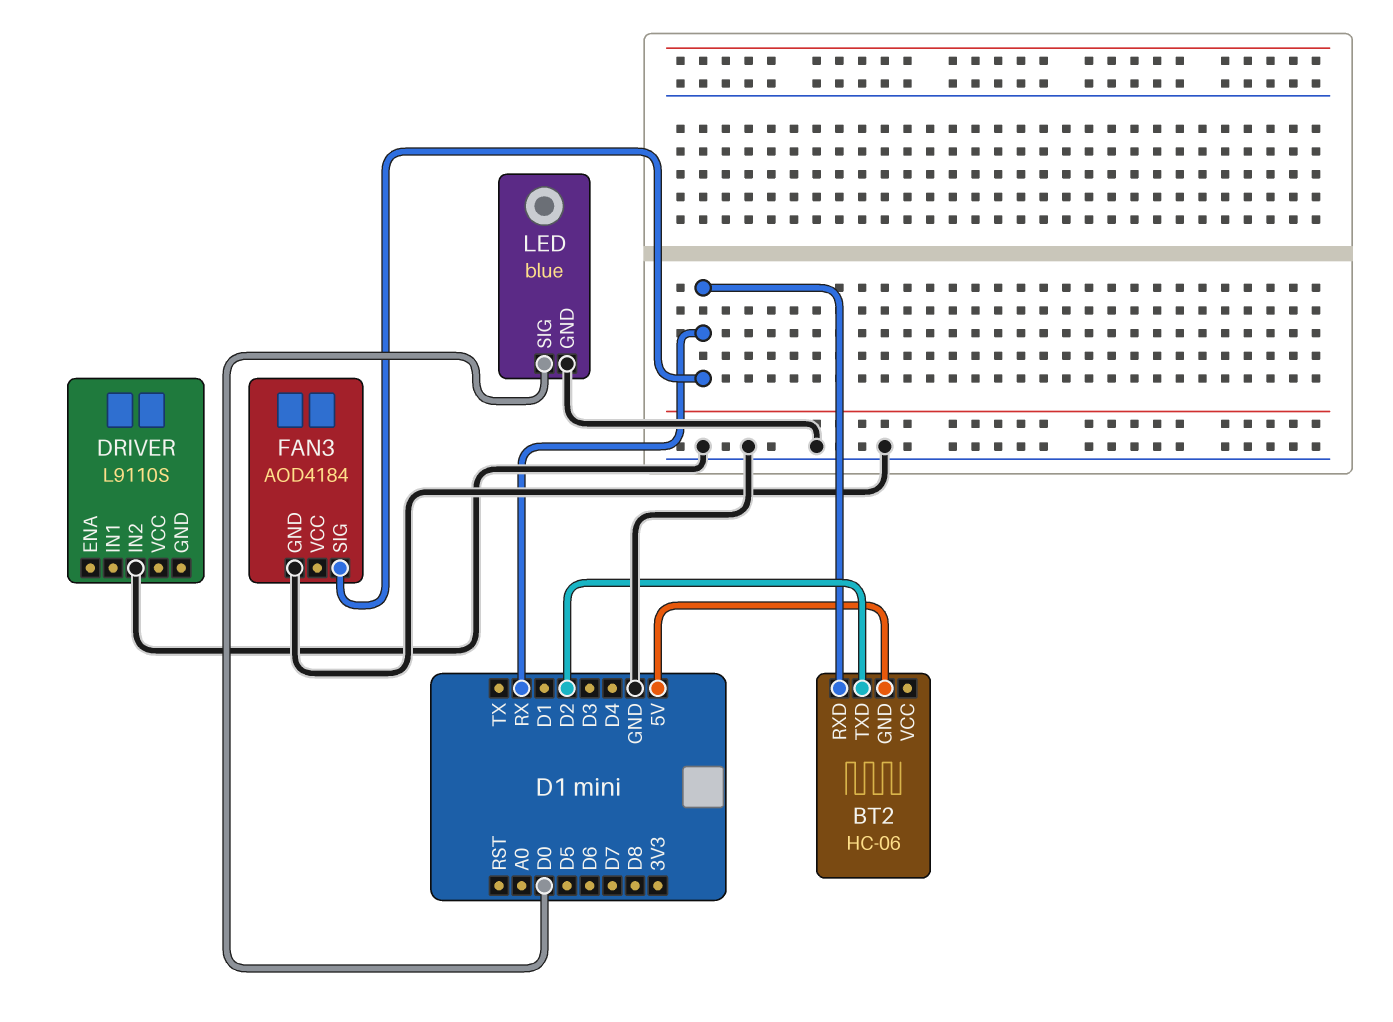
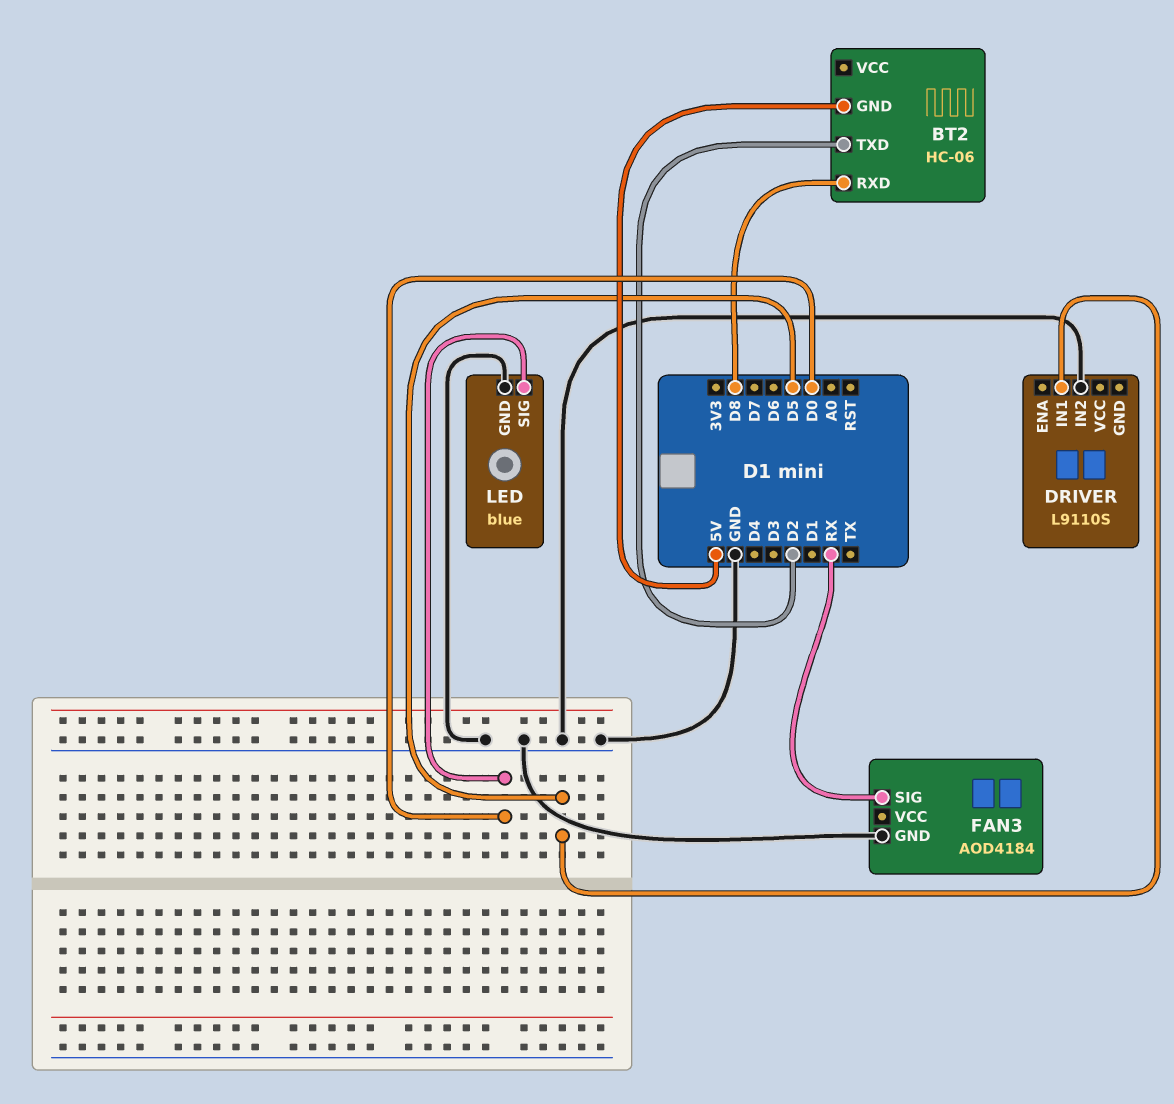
BT2 pin RXD: RX -> D8
DRIVER pin IN1: none -> D5

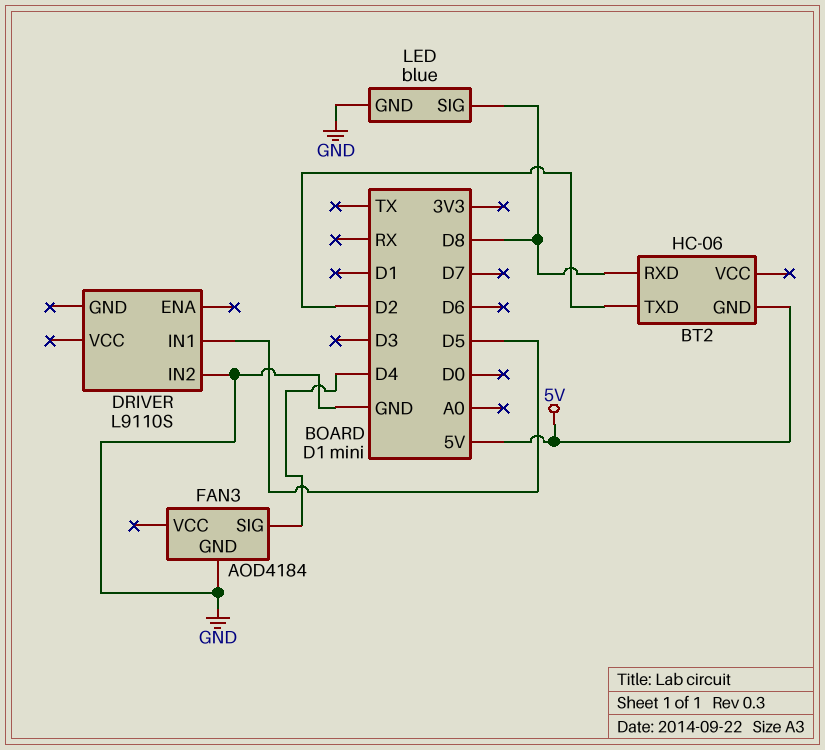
FAN3 pin SIG: RX -> D4
LED pin SIG: D0 -> D8

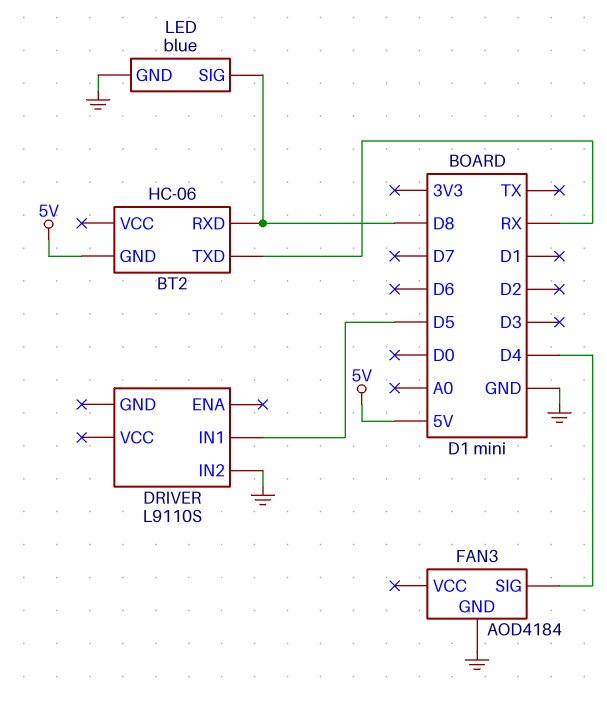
BT2 pin TXD: D2 -> RX

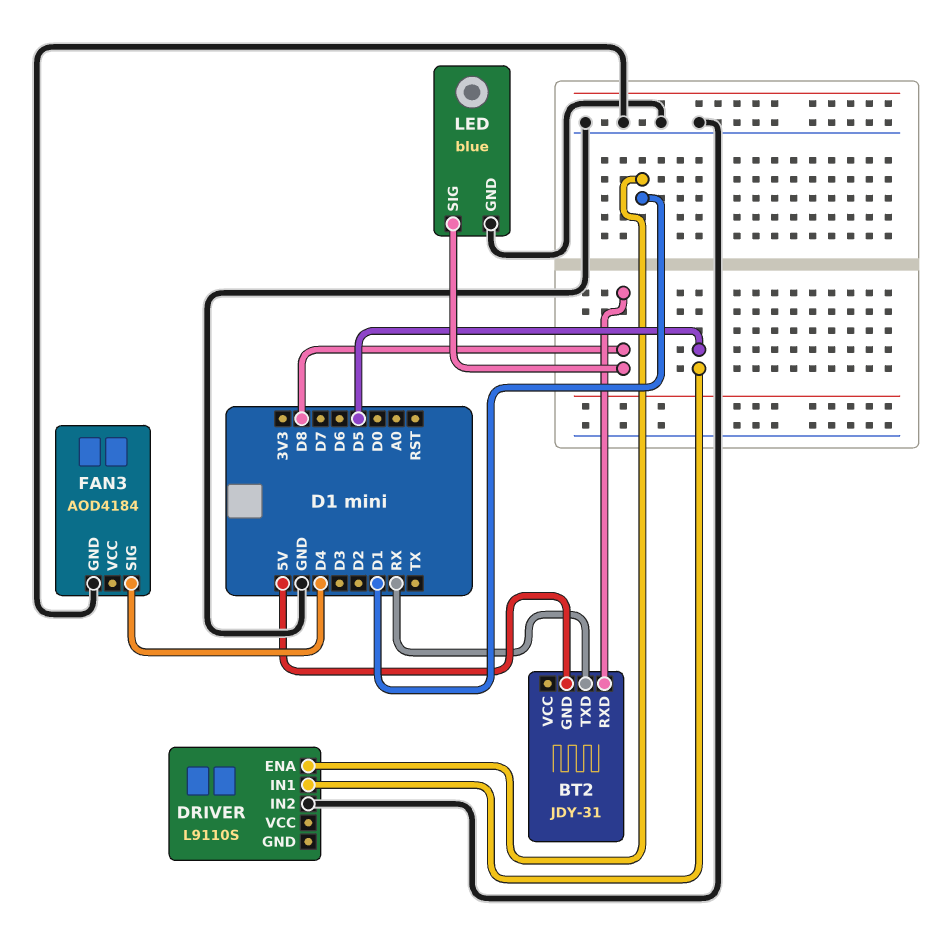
BT2: HC-06 -> JDY-31
DRIVER pin ENA: none -> D1

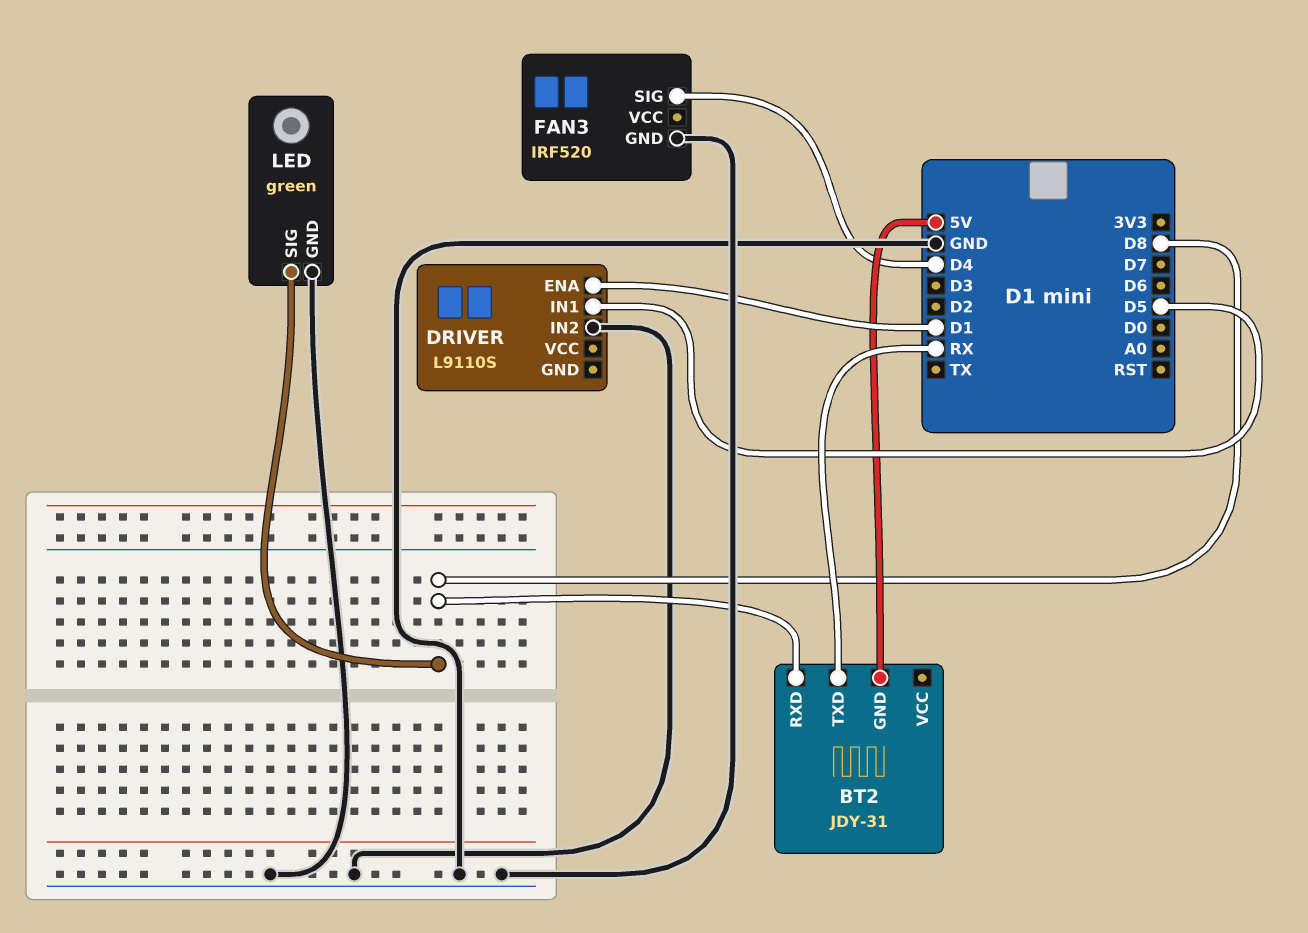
FAN3: AOD4184 -> IRF520
LED: blue -> green

